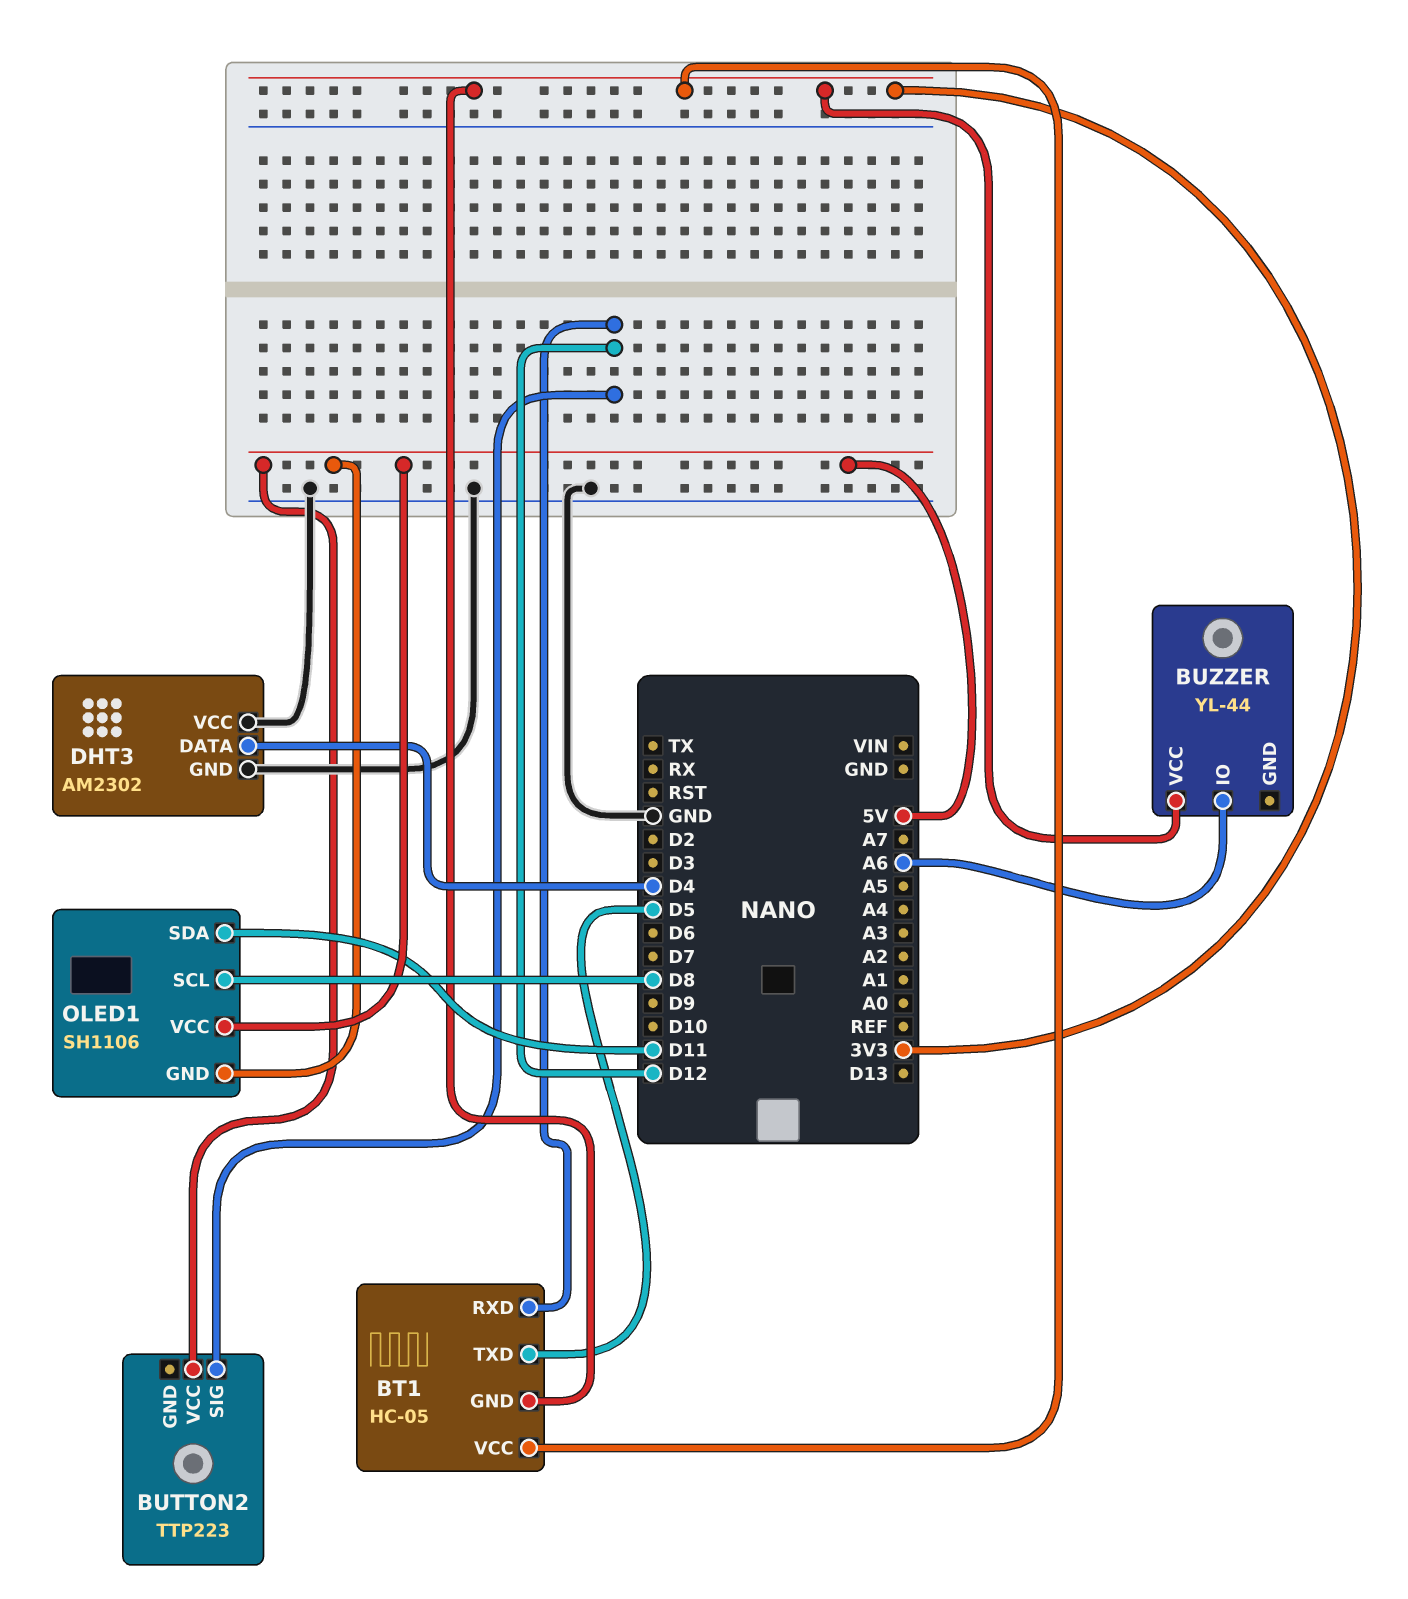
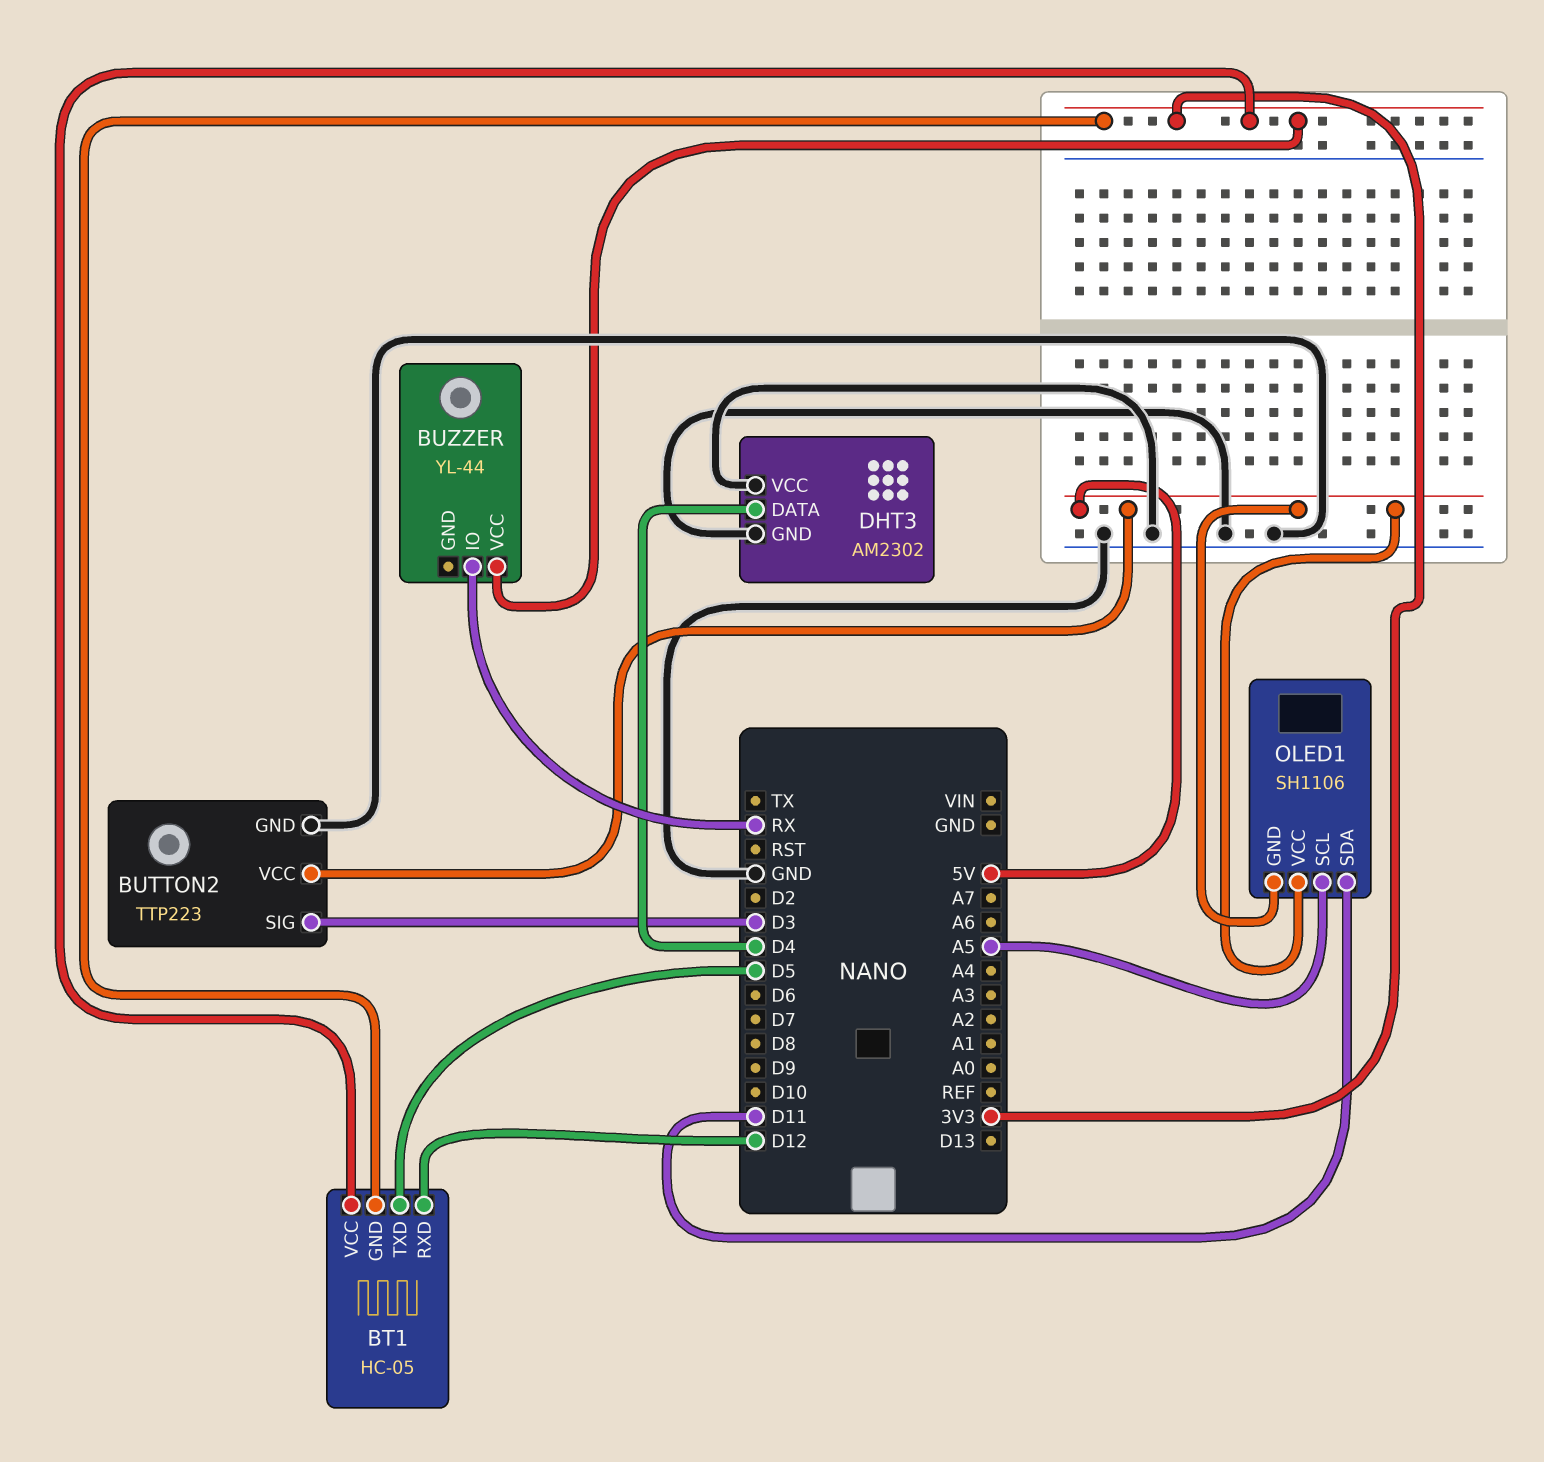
BUTTON2 pin GND: none -> GND
BUTTON2 pin SIG: D12 -> D3
BUZZER pin IO: A6 -> RX
OLED1 pin SCL: D8 -> A5

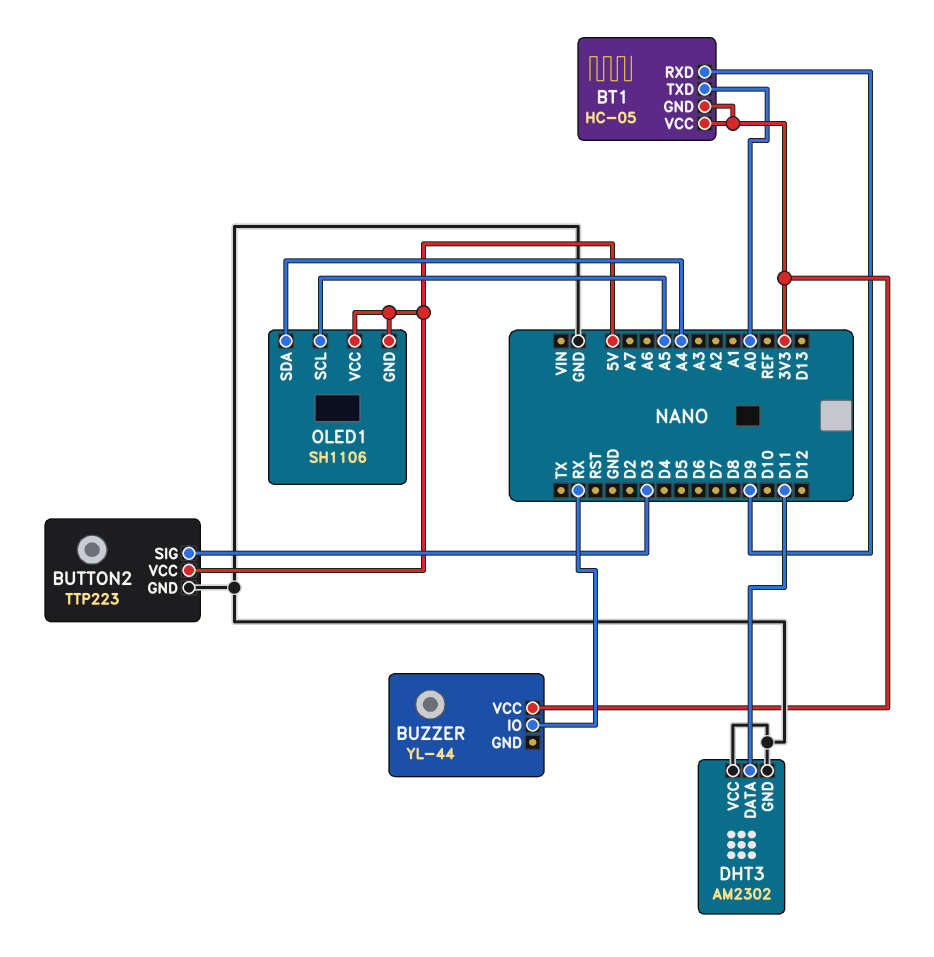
BT1 pin RXD: D12 -> D9
BT1 pin TXD: D5 -> A0
DHT3 pin DATA: D4 -> D11
OLED1 pin SDA: D11 -> A4

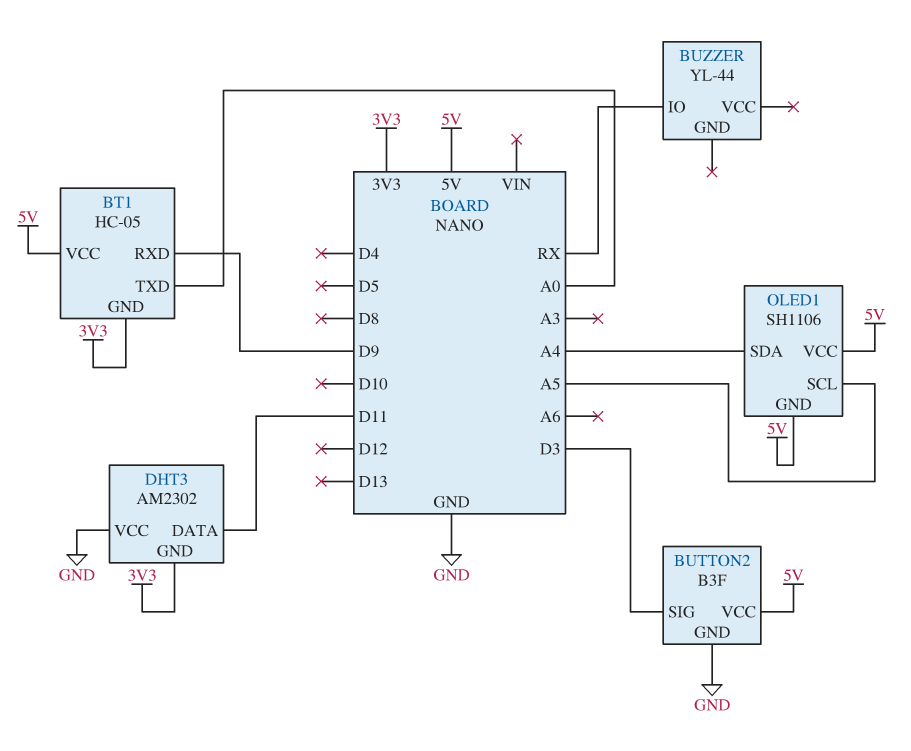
BT1 pin VCC: 3V3 -> 5V
BUTTON2: TTP223 -> B3F
BUZZER pin VCC: 3V3 -> none
DHT3 pin GND: GND -> 3V3

